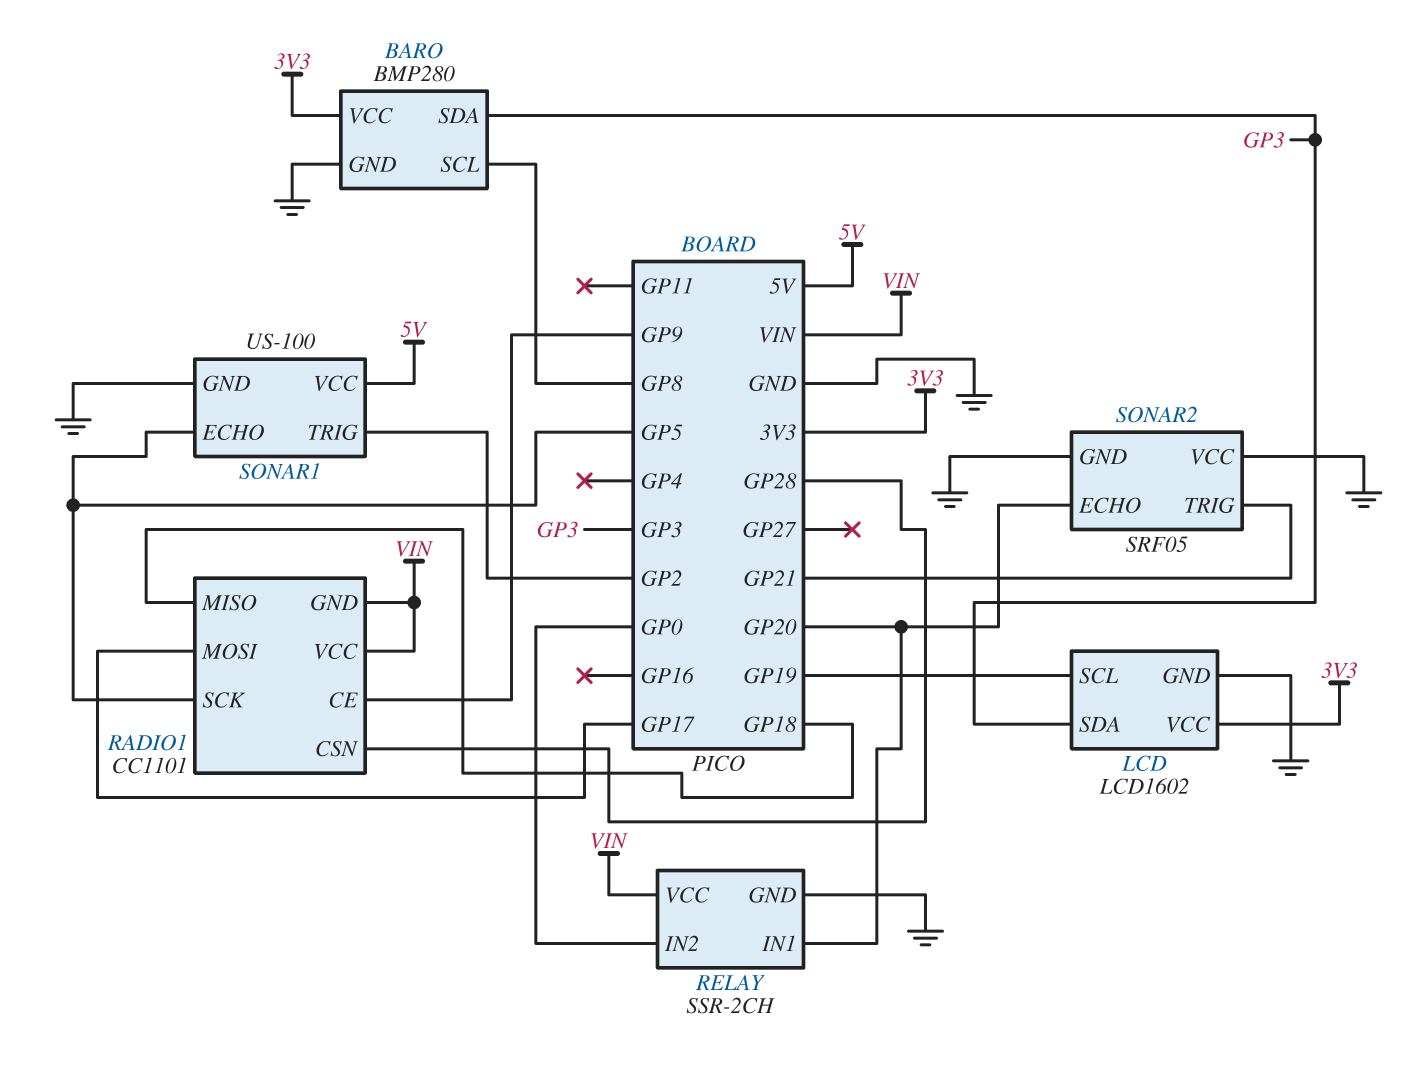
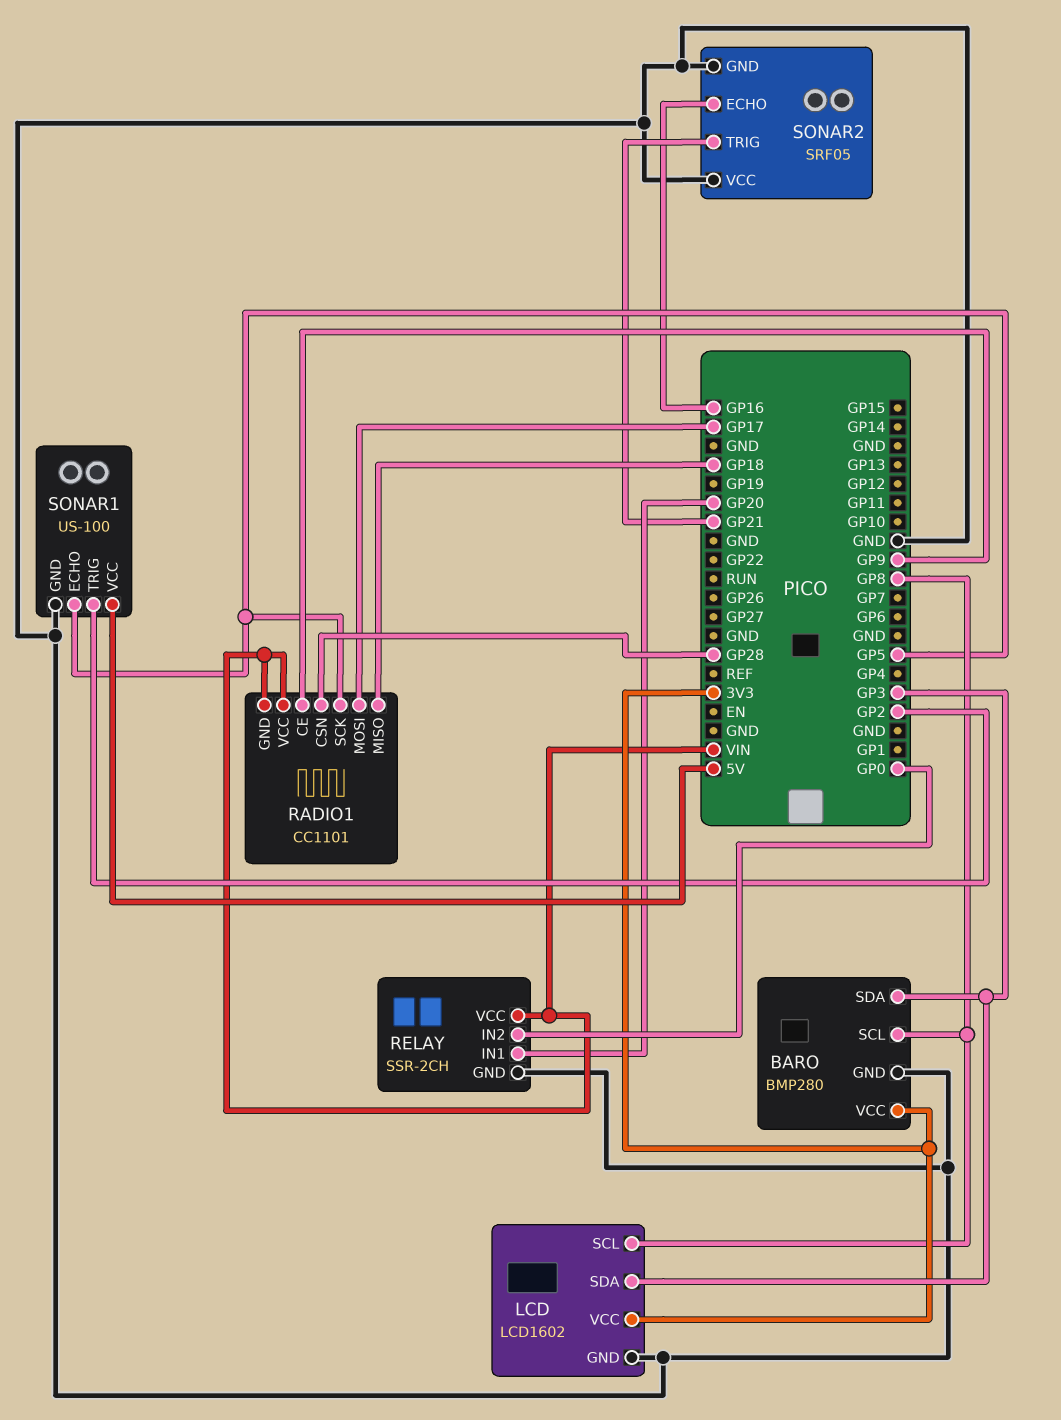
LCD pin SCL: GP19 -> GP8
SONAR2 pin ECHO: GP20 -> GP16

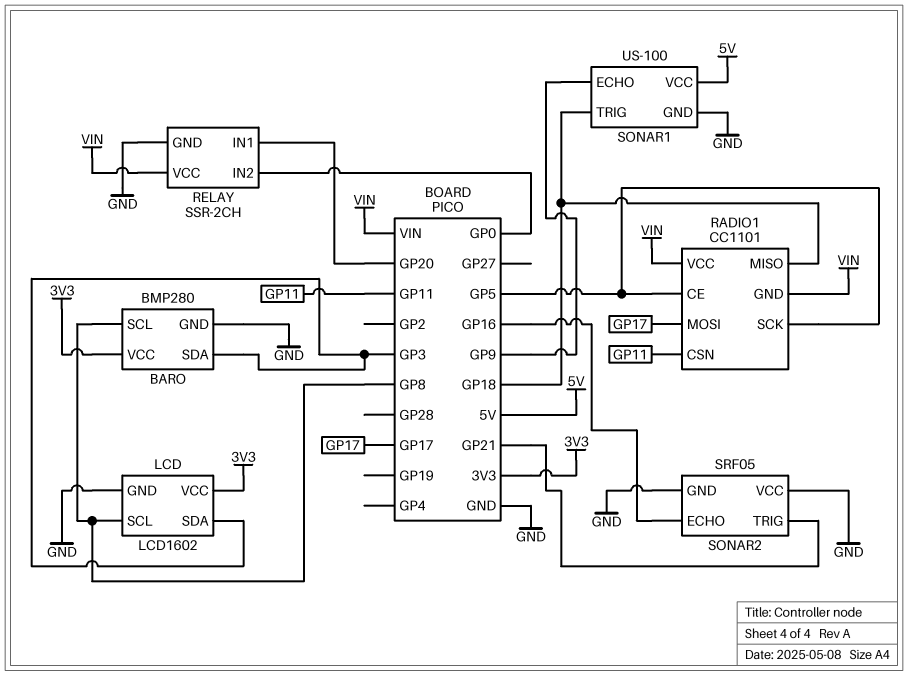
RADIO1 pin CE: GP9 -> GP5
RADIO1 pin CSN: GP28 -> GP11
SONAR1 pin ECHO: GP5 -> GP9
SONAR1 pin TRIG: GP2 -> GP18

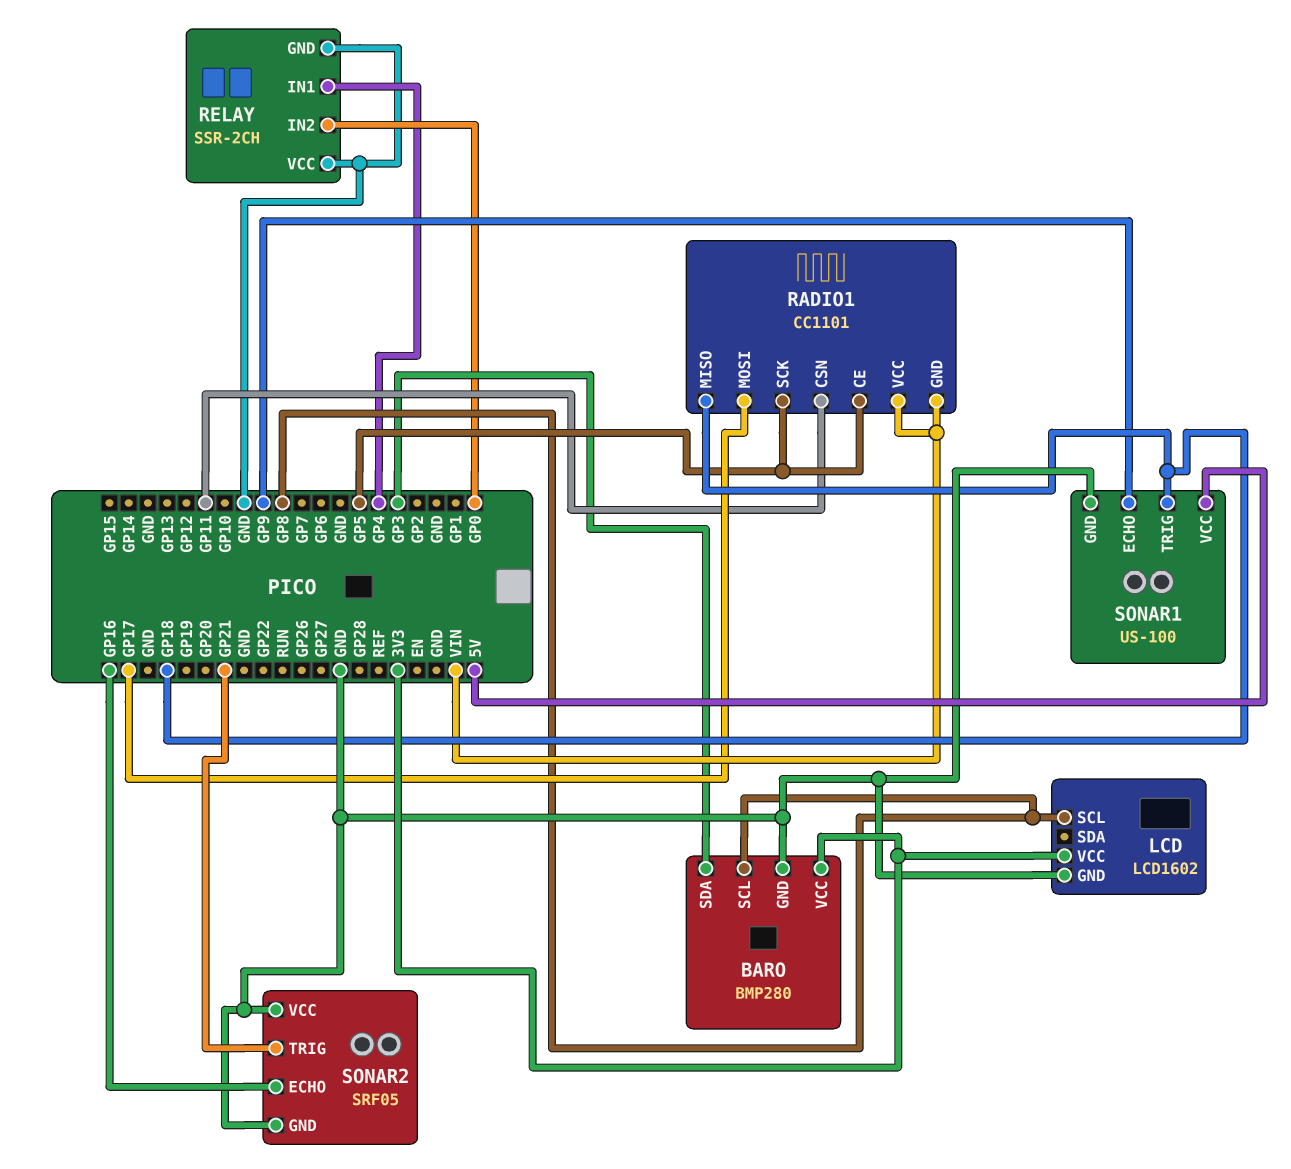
LCD pin SDA: GP3 -> none
RELAY pin IN1: GP20 -> GP4
RELAY pin VCC: VIN -> GND

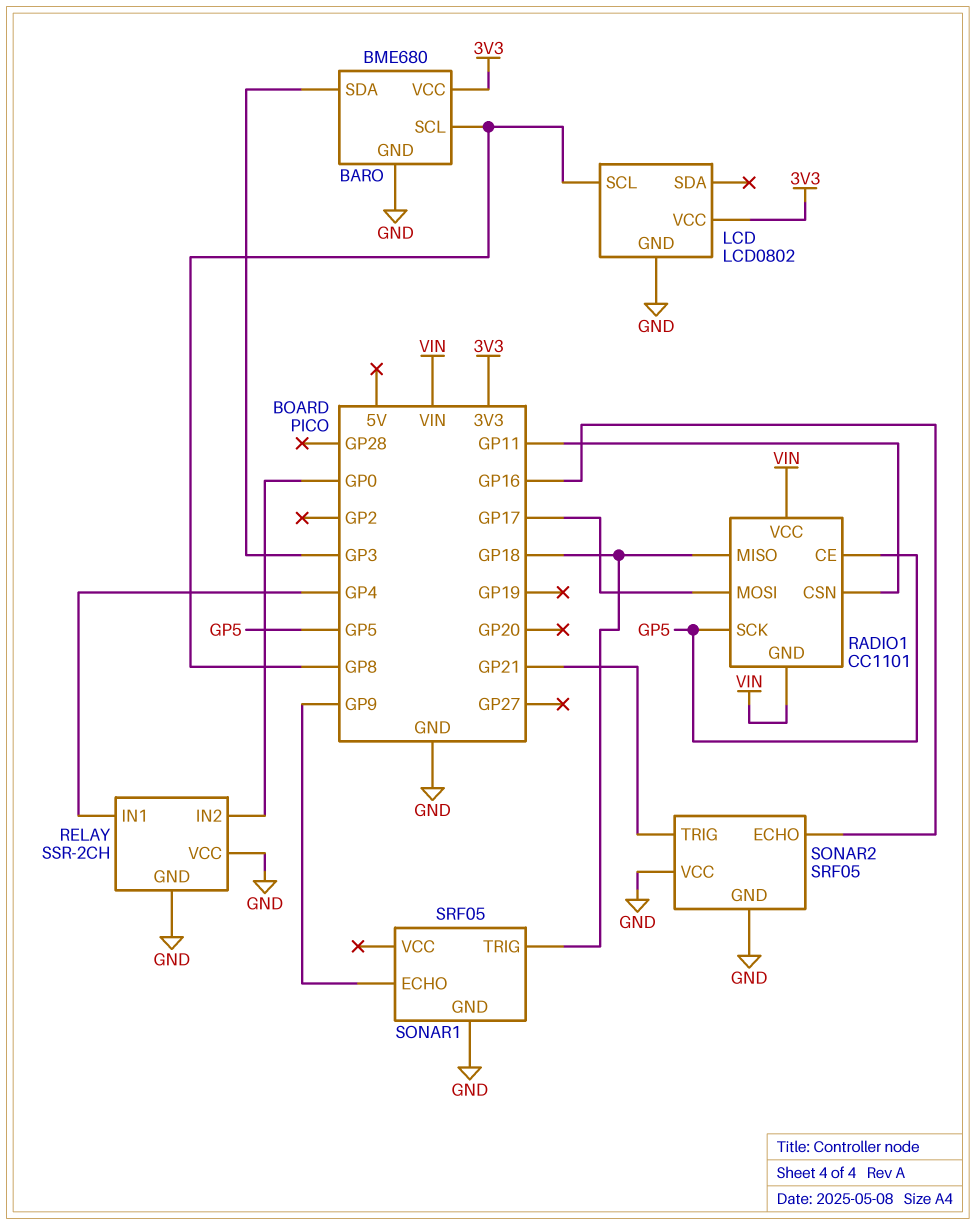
BARO: BMP280 -> BME680
LCD: LCD1602 -> LCD0802
SONAR1: US-100 -> SRF05
SONAR1 pin VCC: 5V -> none

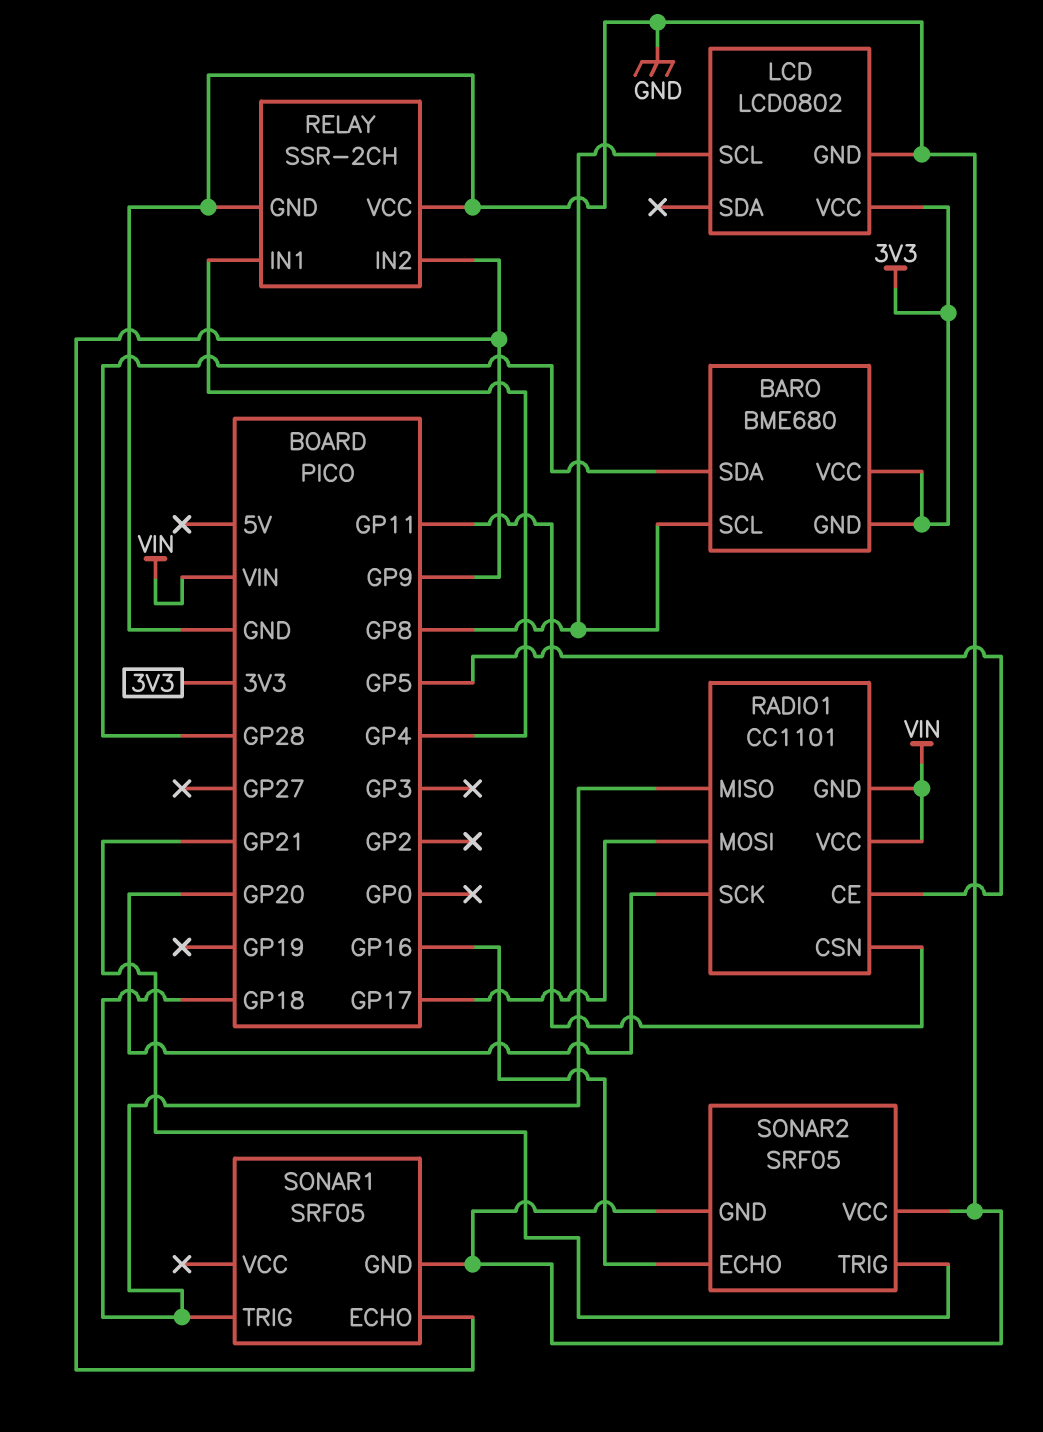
BARO pin GND: GND -> 3V3
BARO pin SDA: GP3 -> GP28
RADIO1 pin SCK: GP5 -> GP20
RELAY pin IN2: GP0 -> GP9

